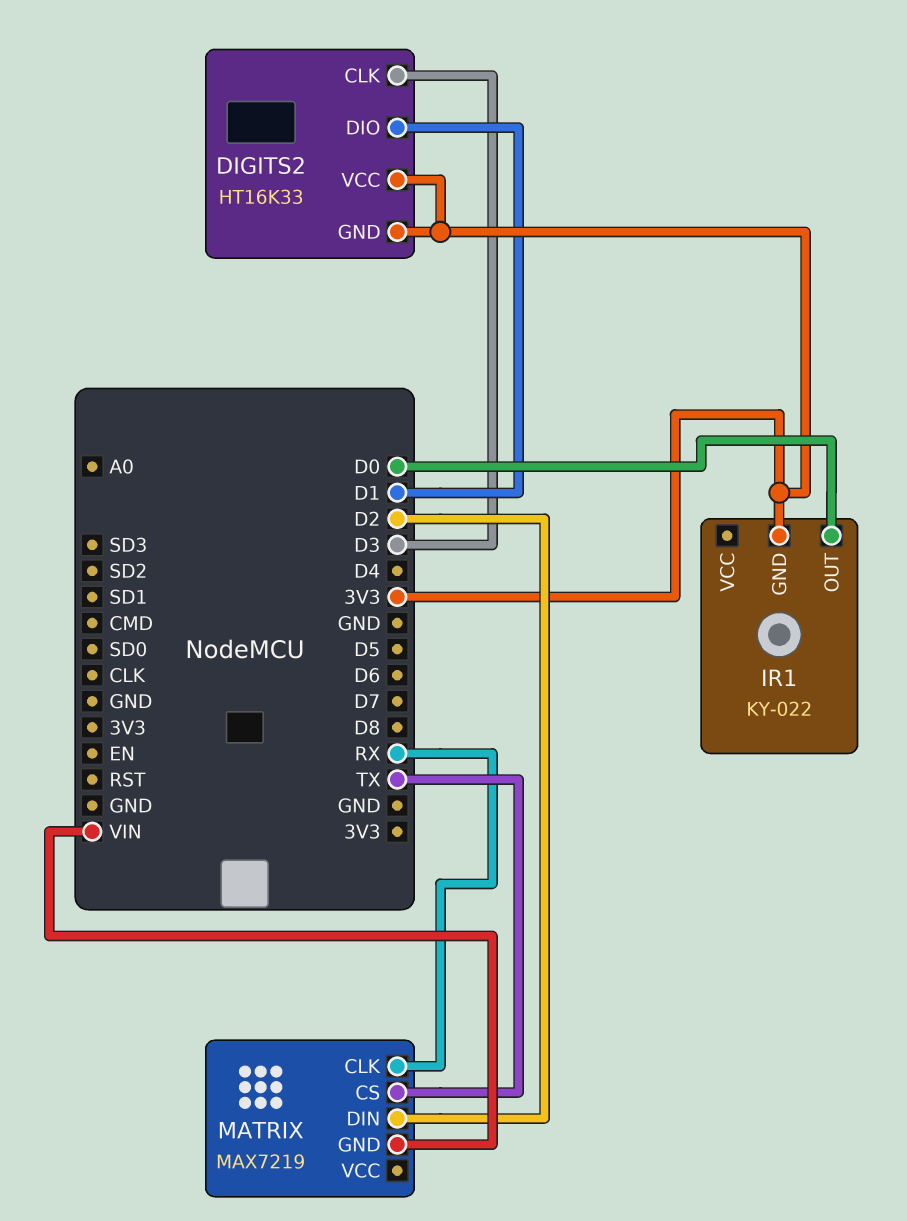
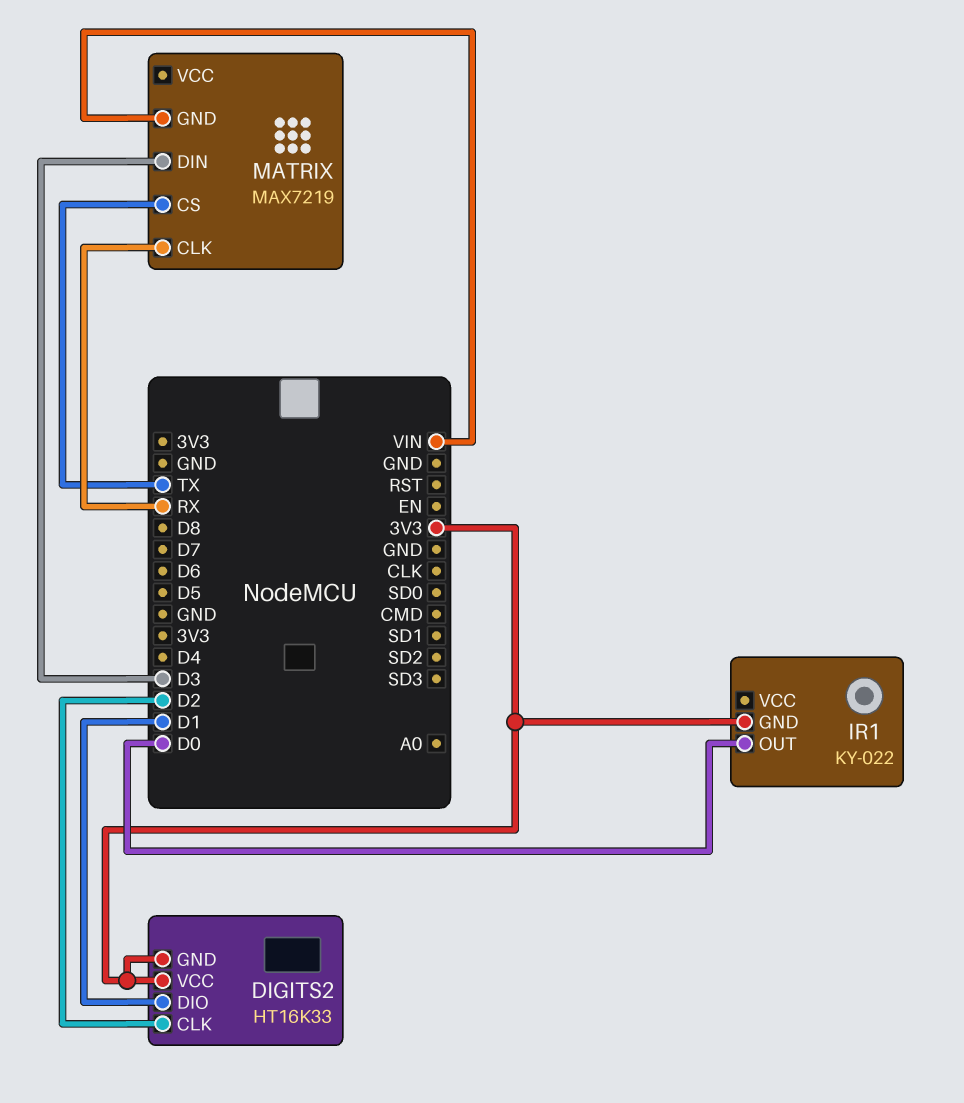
DIGITS2 pin CLK: D3 -> D2
MATRIX pin DIN: D2 -> D3

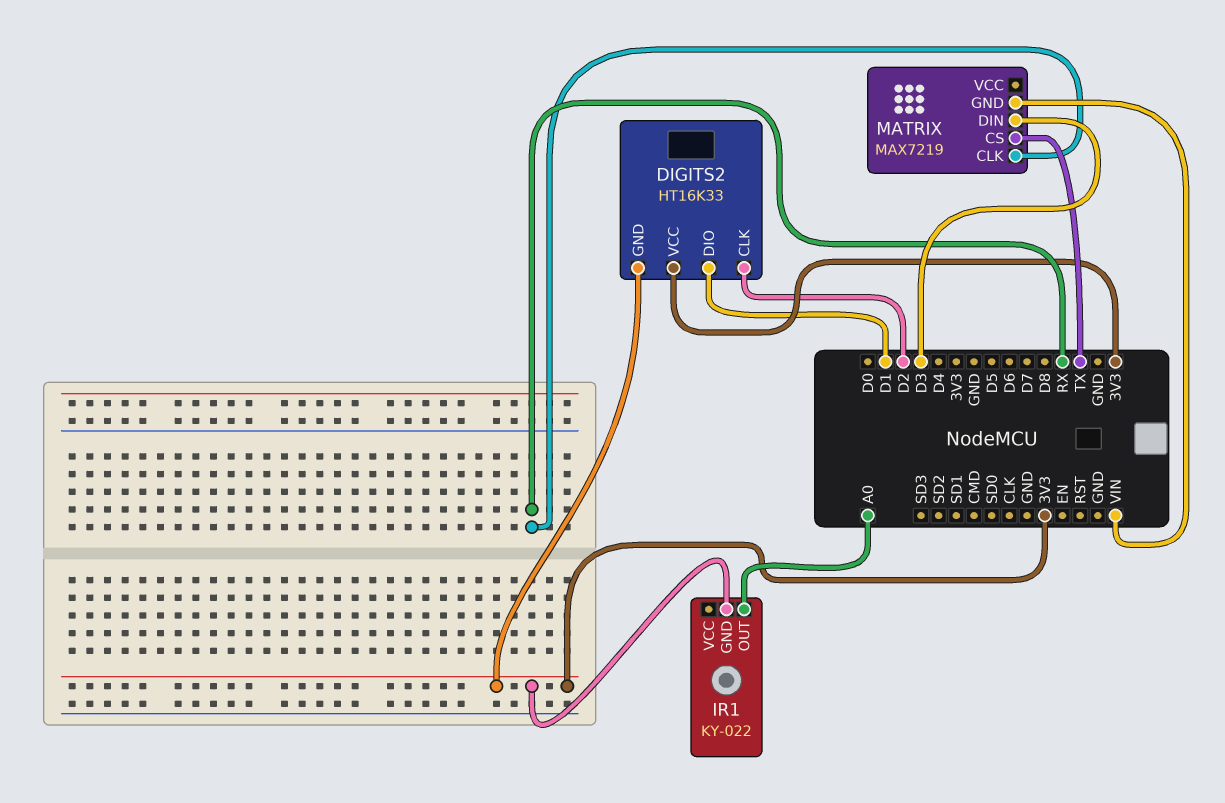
IR1 pin OUT: D0 -> A0

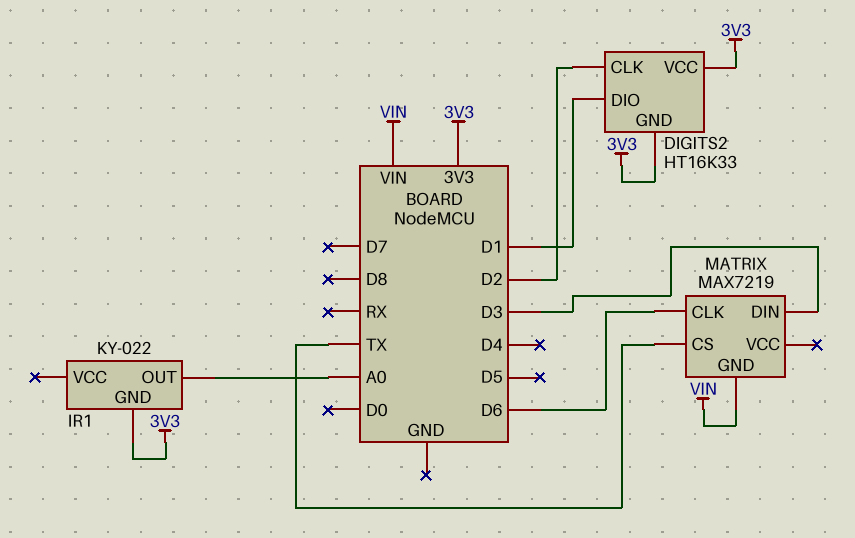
MATRIX pin CLK: RX -> D6

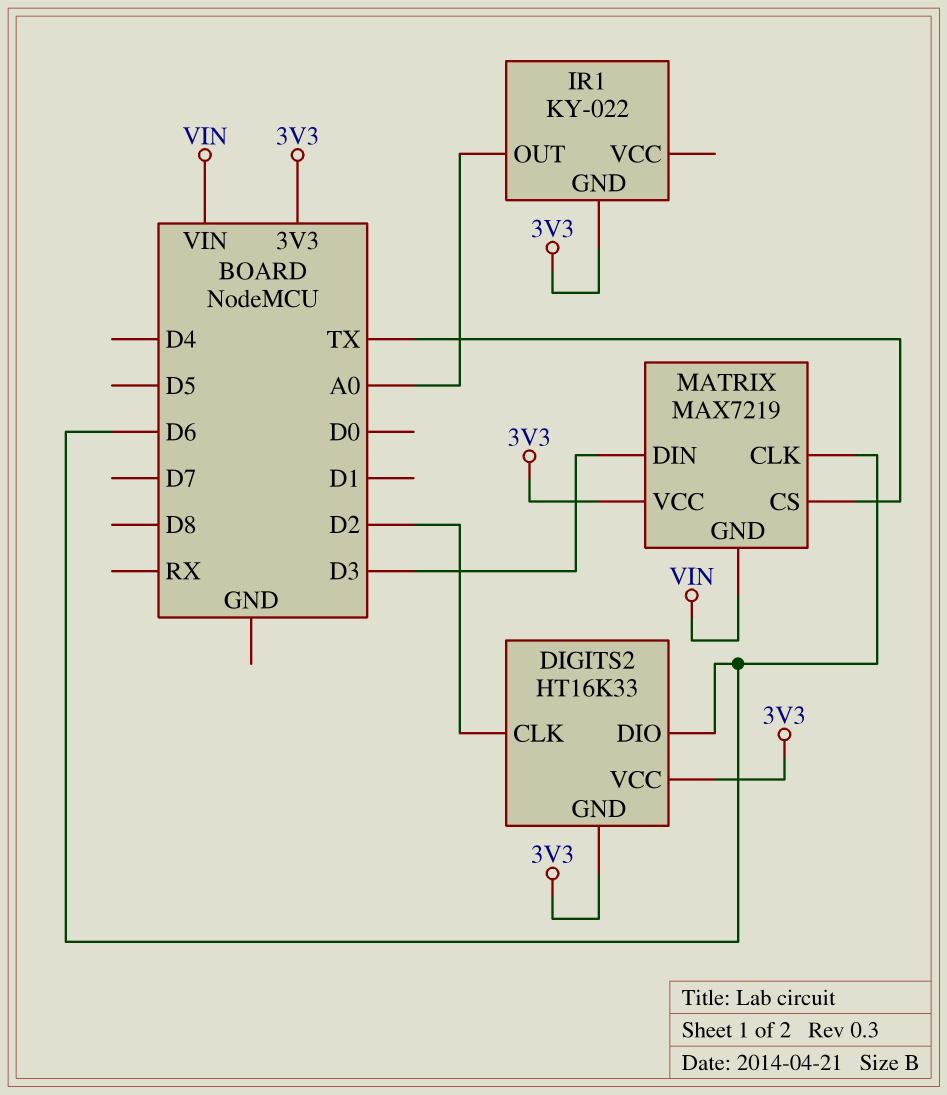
DIGITS2 pin DIO: D1 -> D6
MATRIX pin VCC: none -> 3V3

